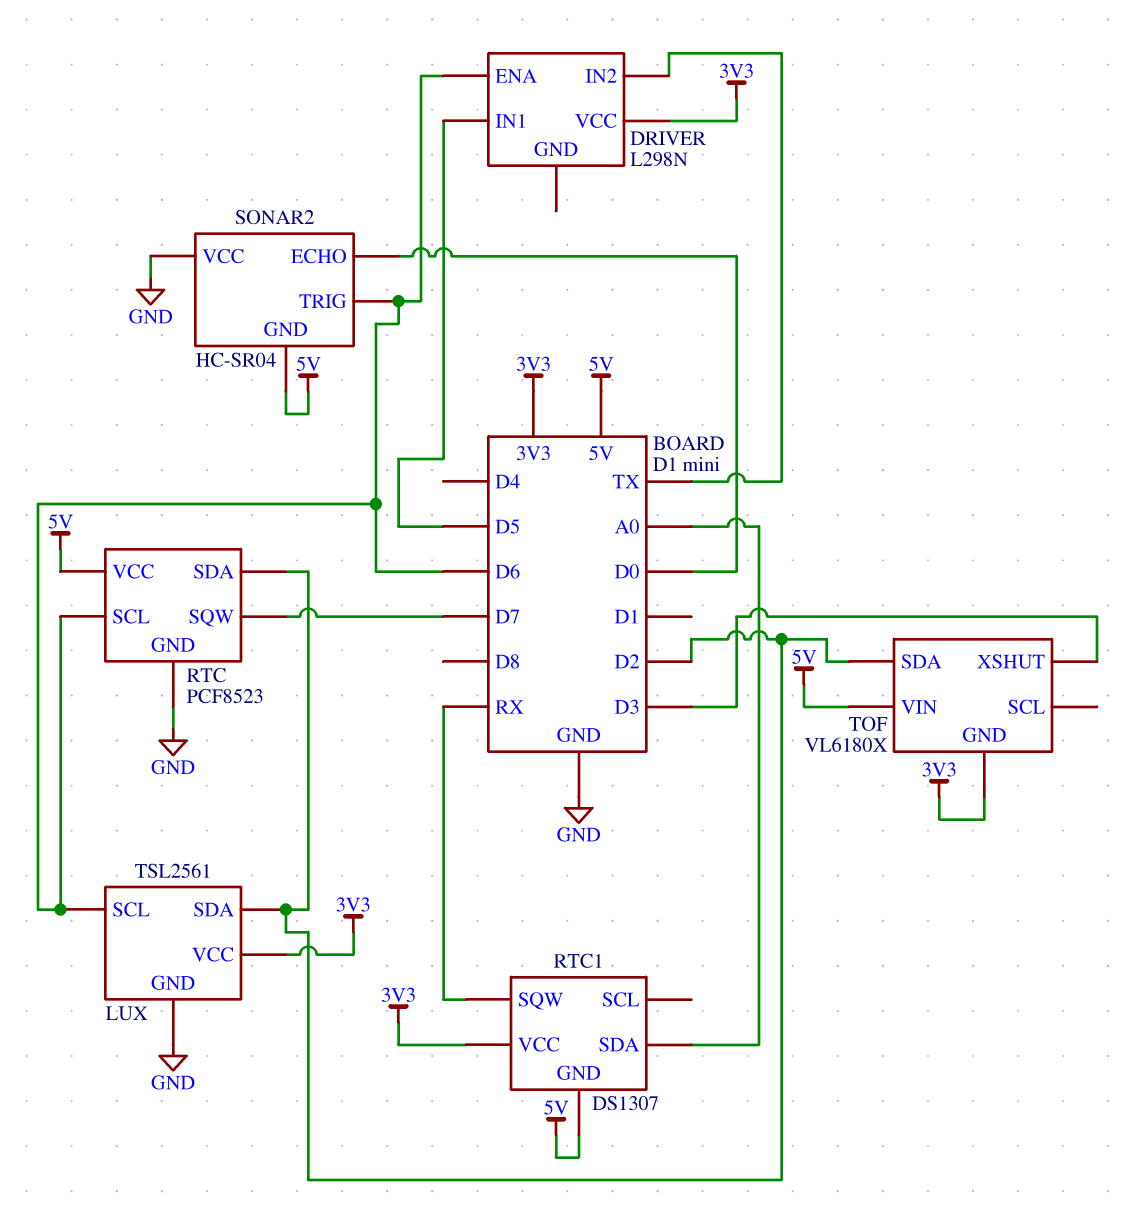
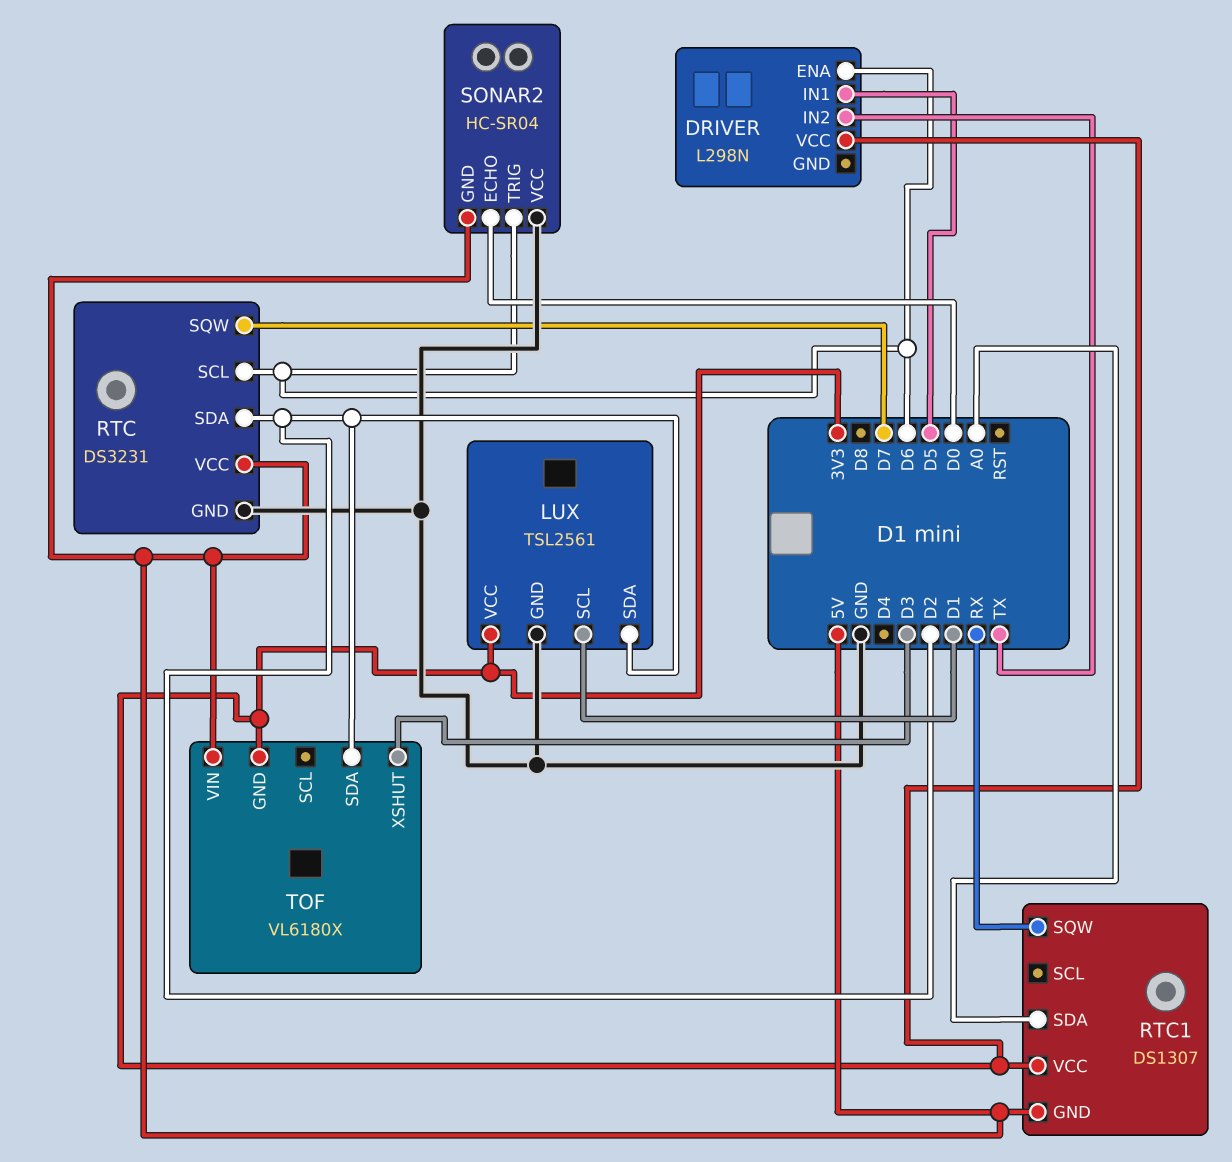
LUX pin SCL: D6 -> D1
RTC: PCF8523 -> DS3231

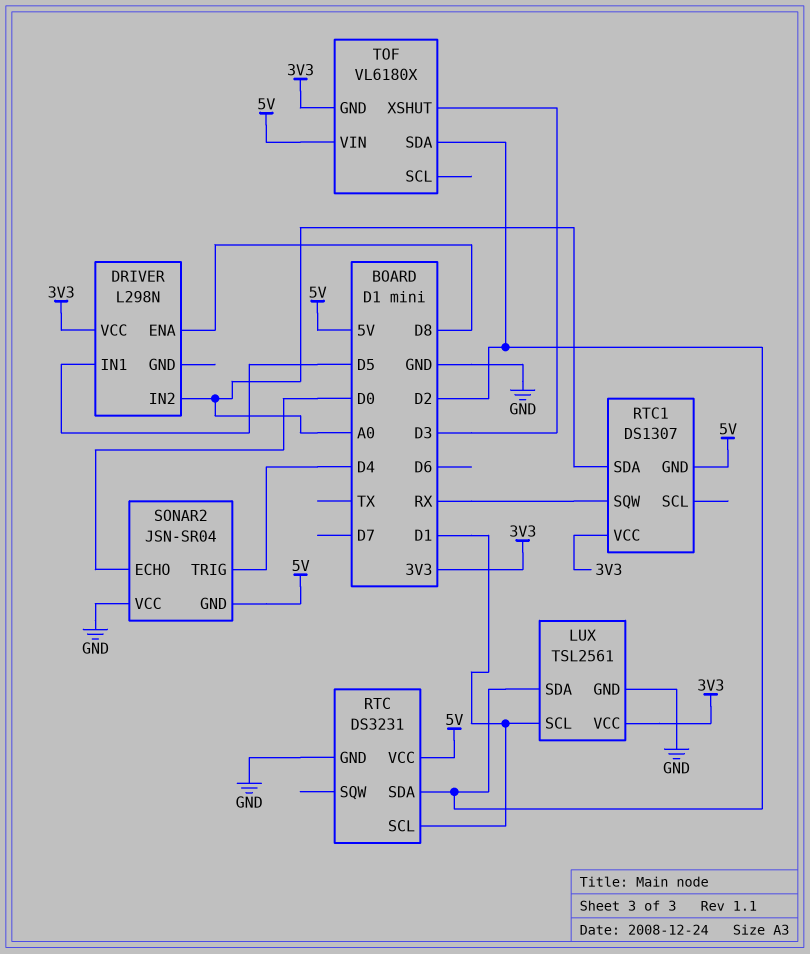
DRIVER pin ENA: D6 -> D8
DRIVER pin IN2: TX -> A0
RTC pin SCL: D6 -> D1
RTC pin SQW: D7 -> none
SONAR2: HC-SR04 -> JSN-SR04
SONAR2 pin TRIG: D6 -> D4

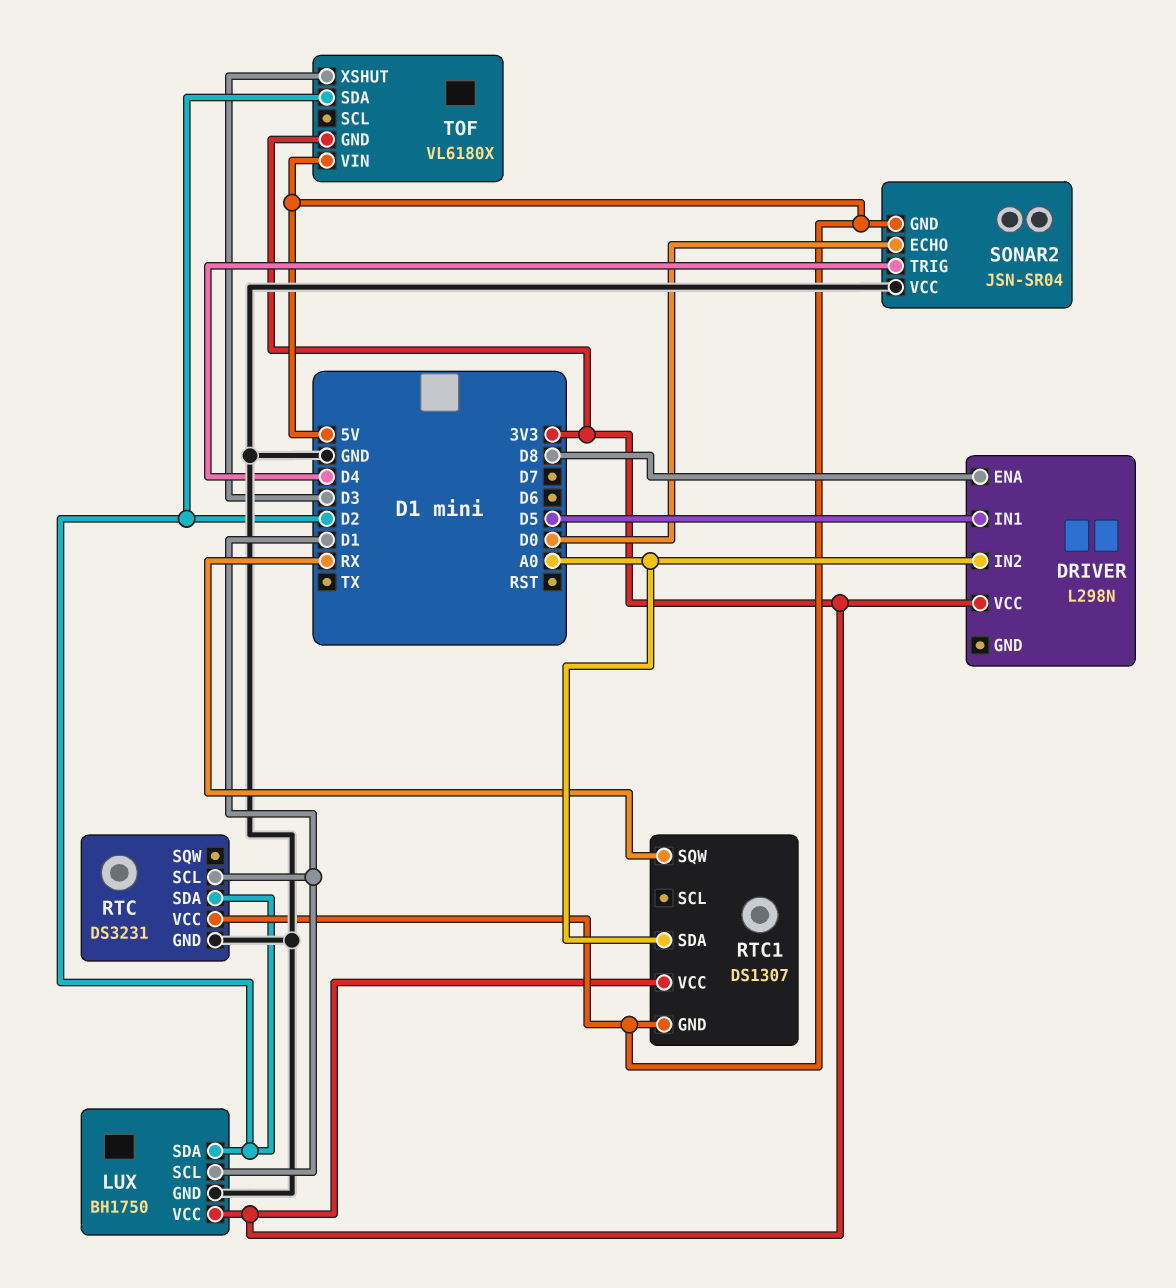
LUX: TSL2561 -> BH1750

